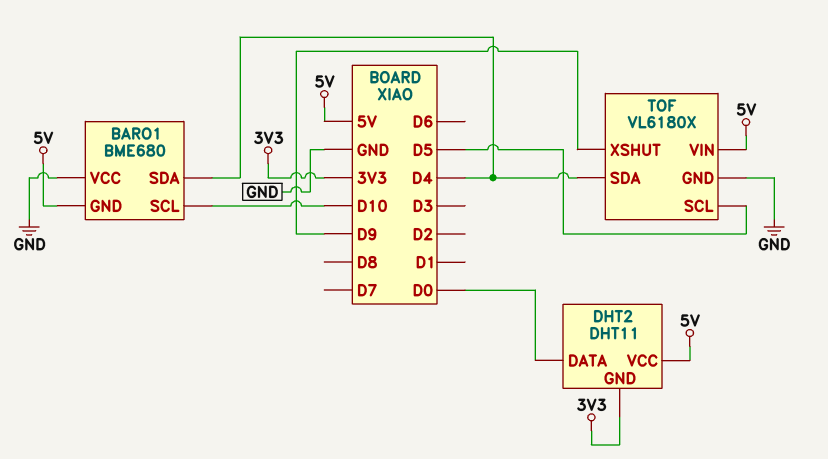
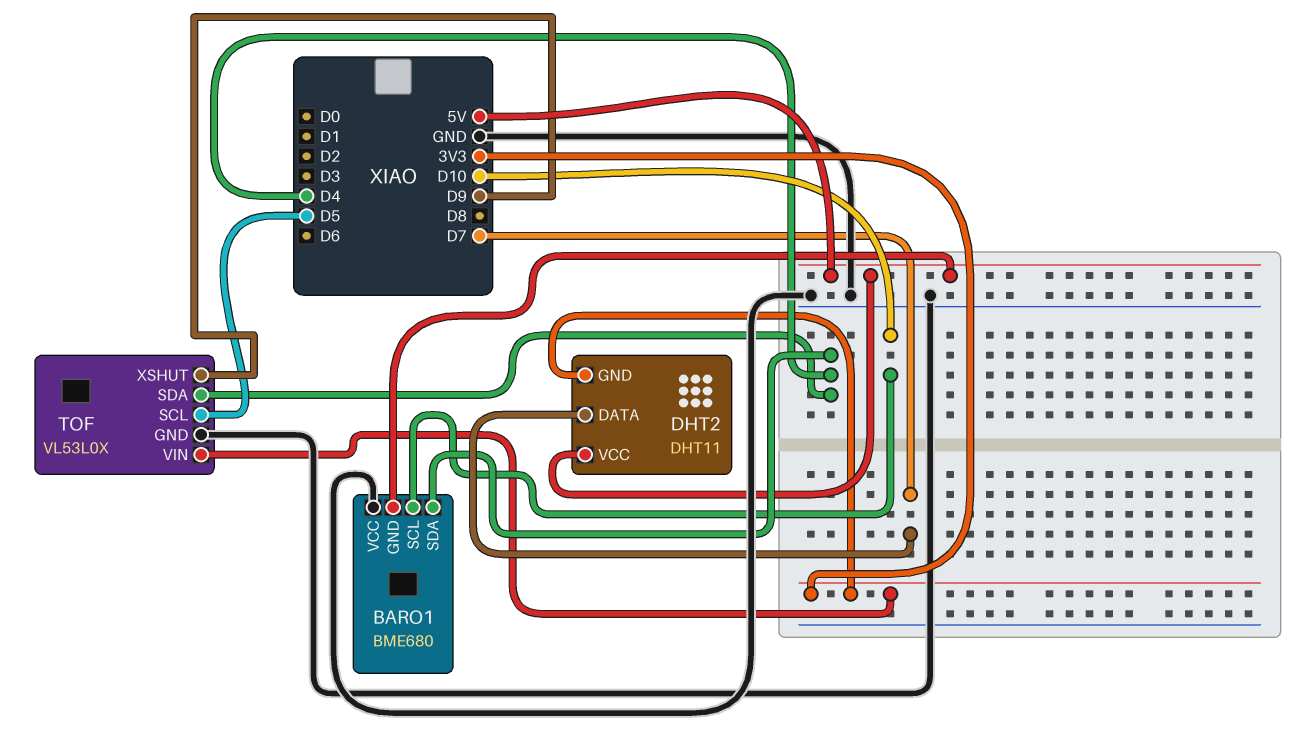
DHT2 pin DATA: D0 -> D7
TOF: VL6180X -> VL53L0X
TOF pin VIN: 5V -> 3V3

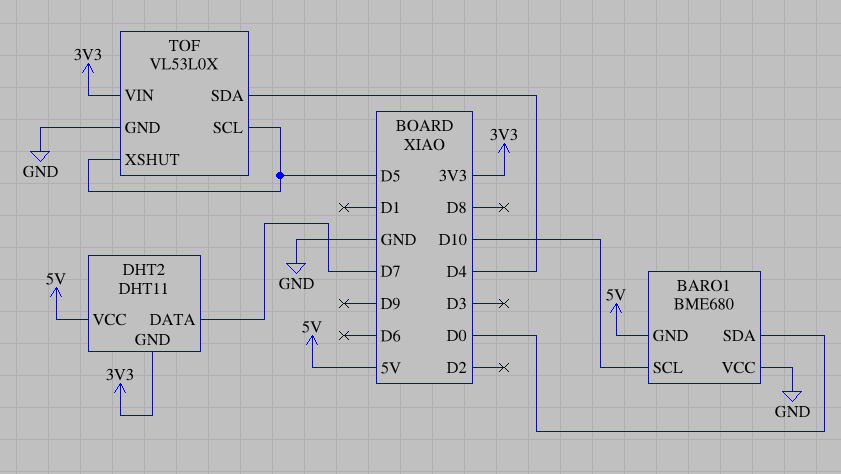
BARO1 pin SDA: D4 -> D0
TOF pin XSHUT: D9 -> D5

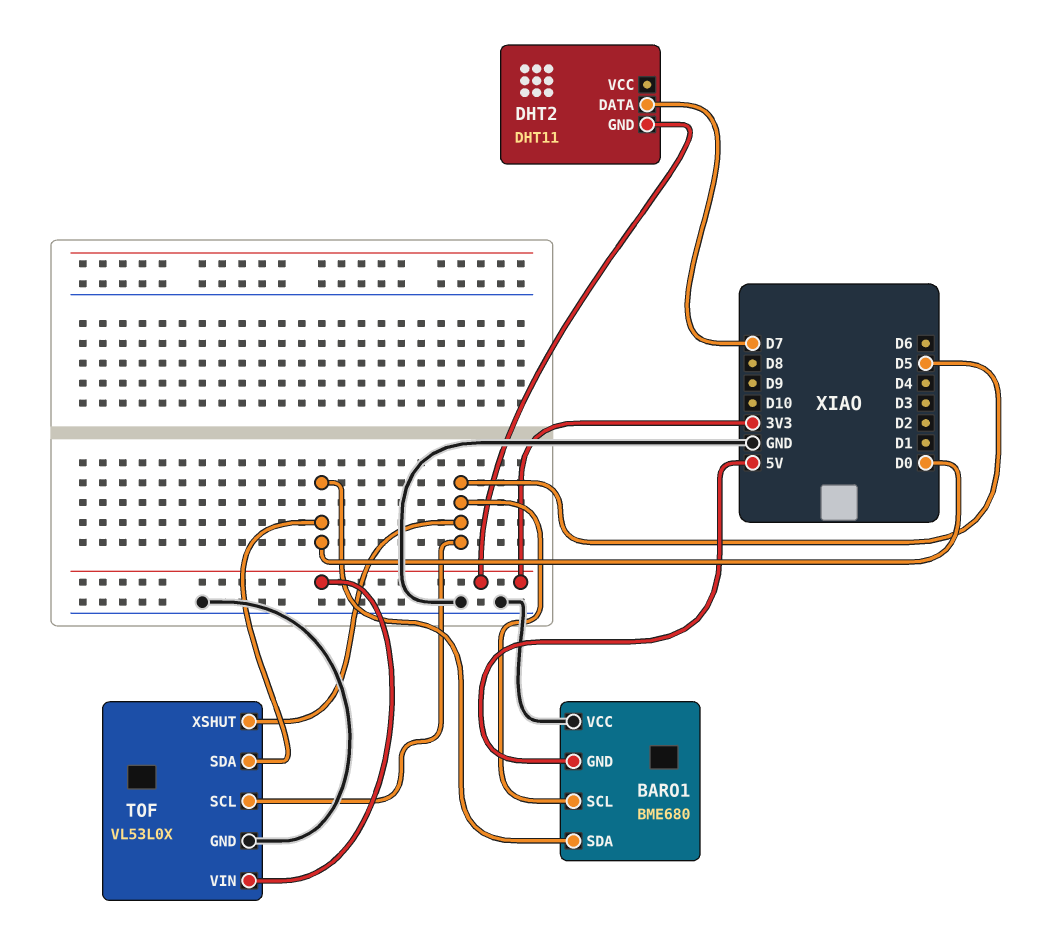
BARO1 pin SCL: D10 -> D5
DHT2 pin VCC: 5V -> none
TOF pin SDA: D4 -> D0

